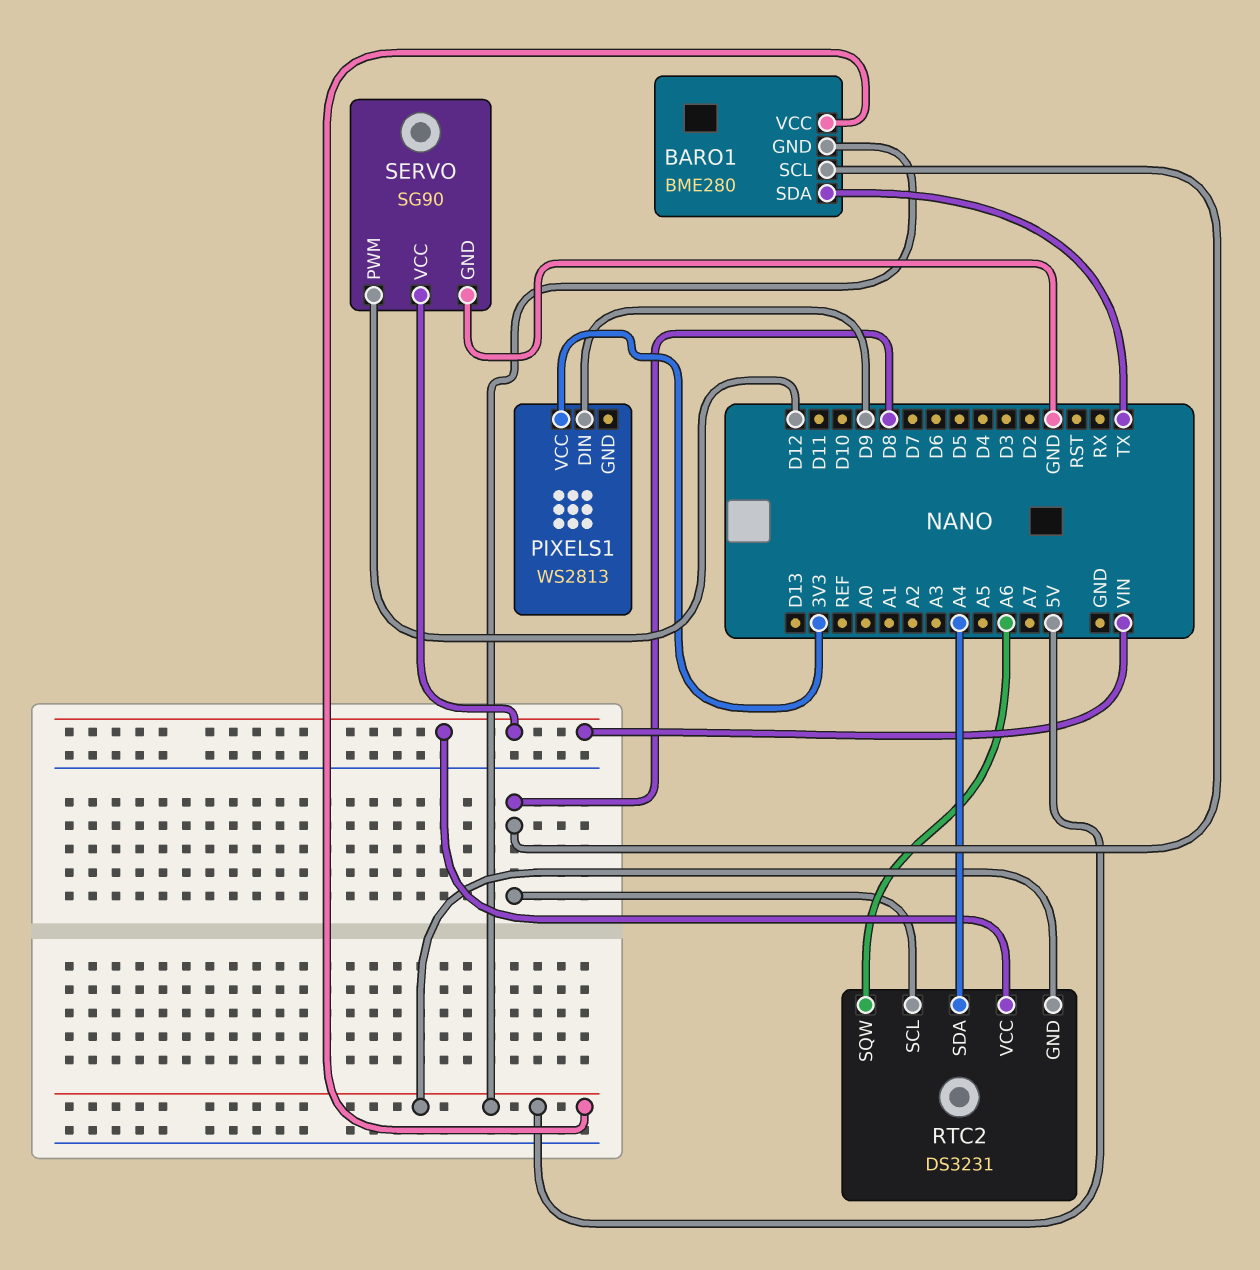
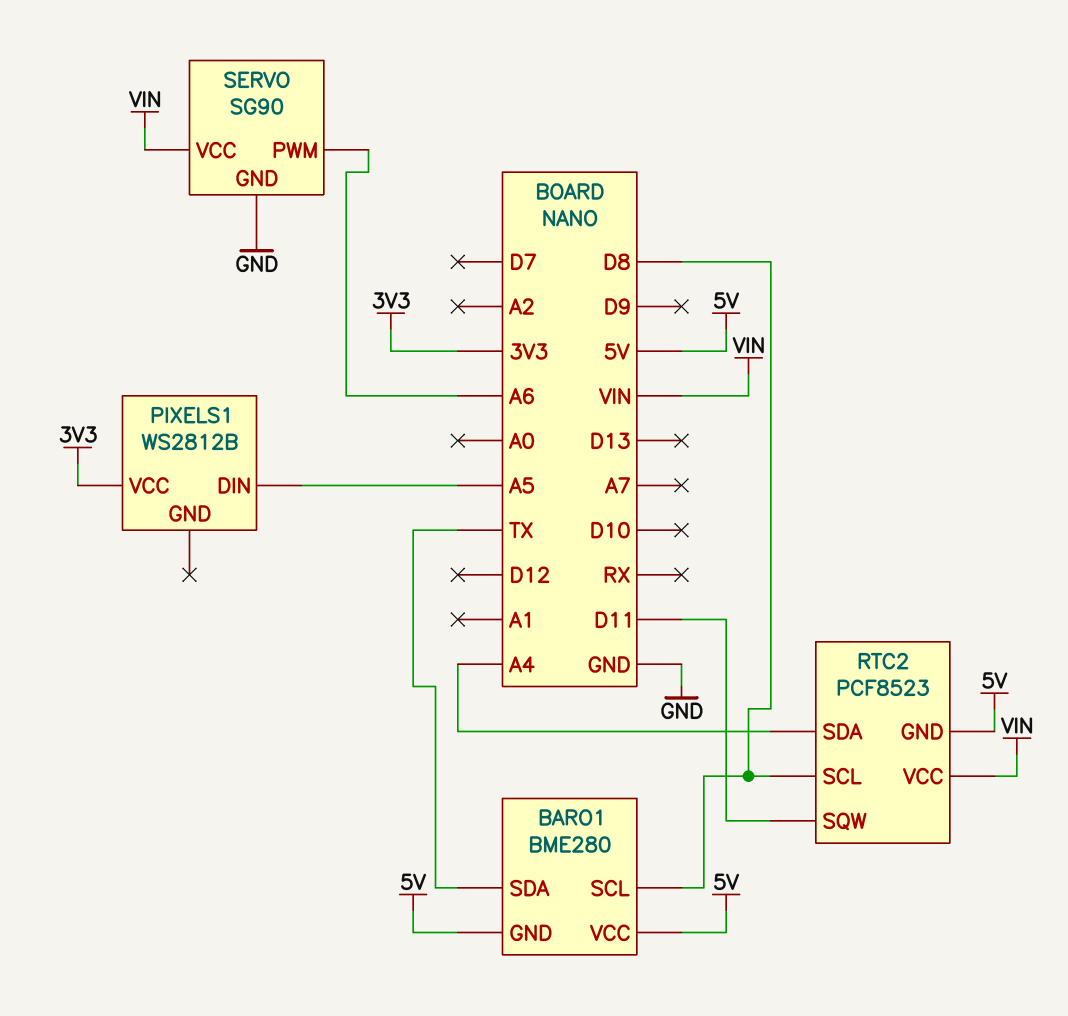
PIXELS1: WS2813 -> WS2812B
PIXELS1 pin DIN: D9 -> A5
RTC2: DS3231 -> PCF8523
RTC2 pin SQW: A6 -> D11
SERVO pin PWM: D12 -> A6

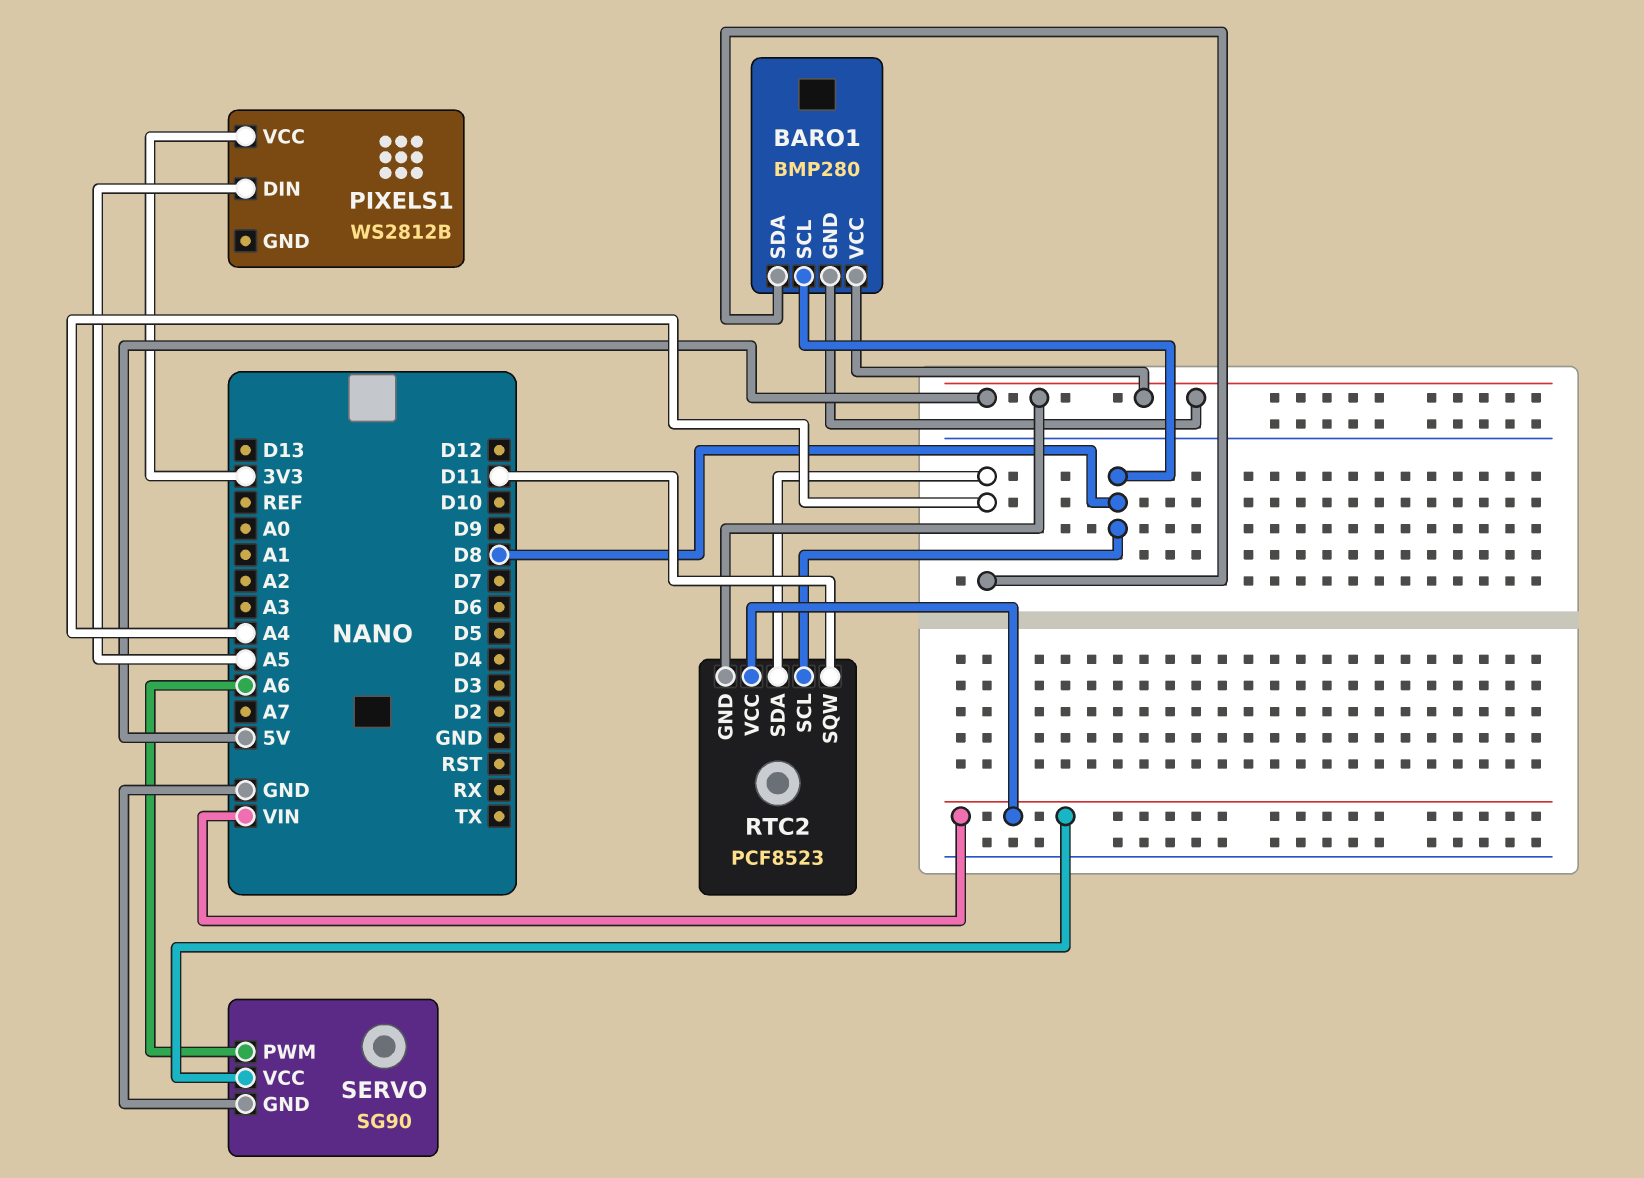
BARO1: BME280 -> BMP280
BARO1 pin SDA: TX -> A4

